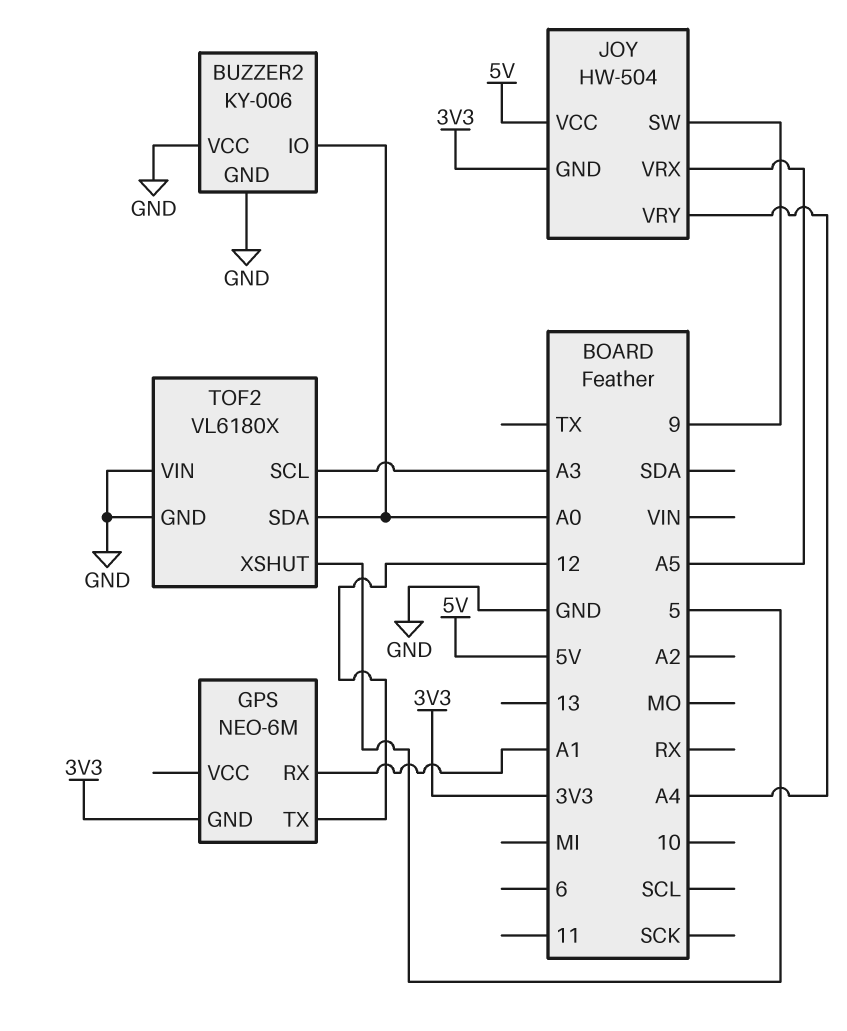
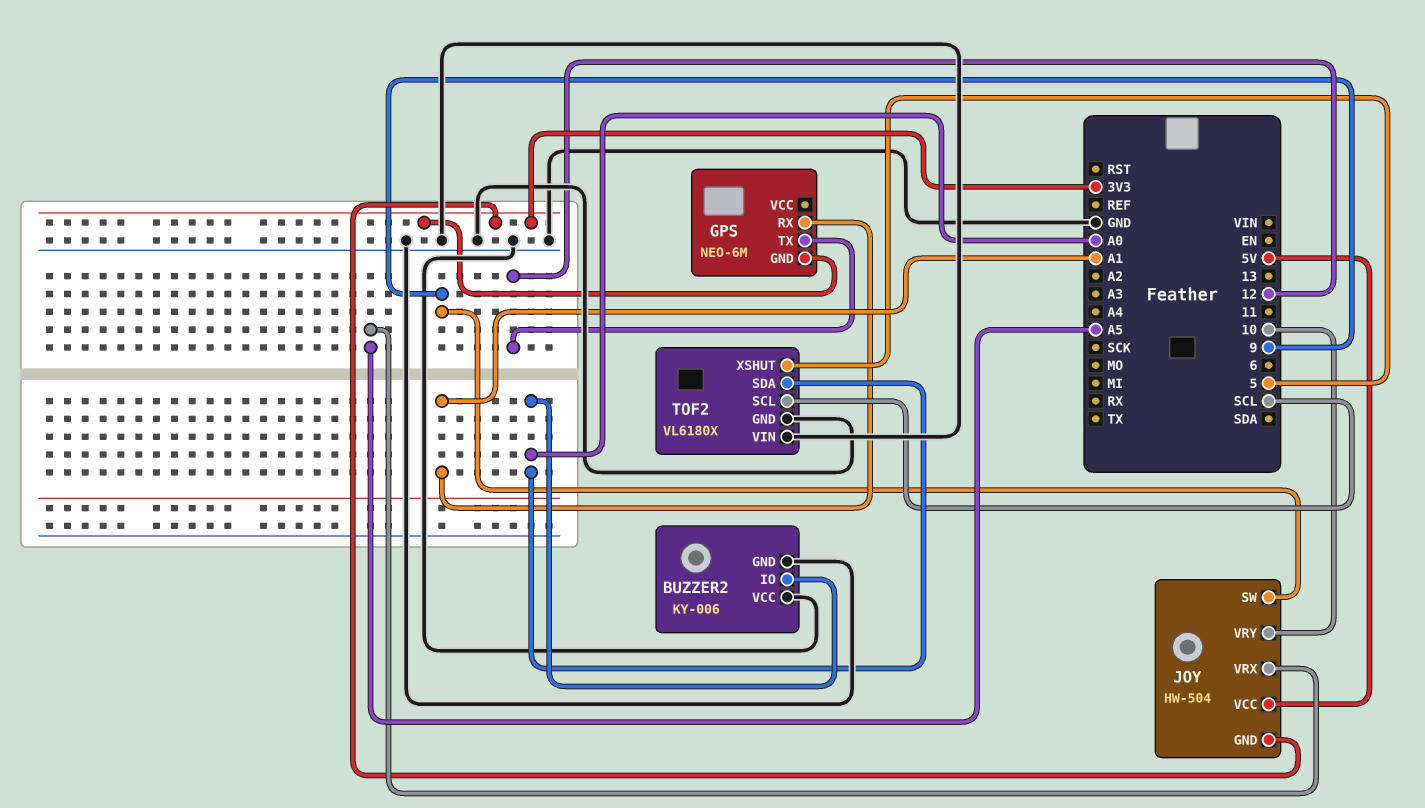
JOY pin VRY: A4 -> 10
TOF2 pin SCL: A3 -> SCL

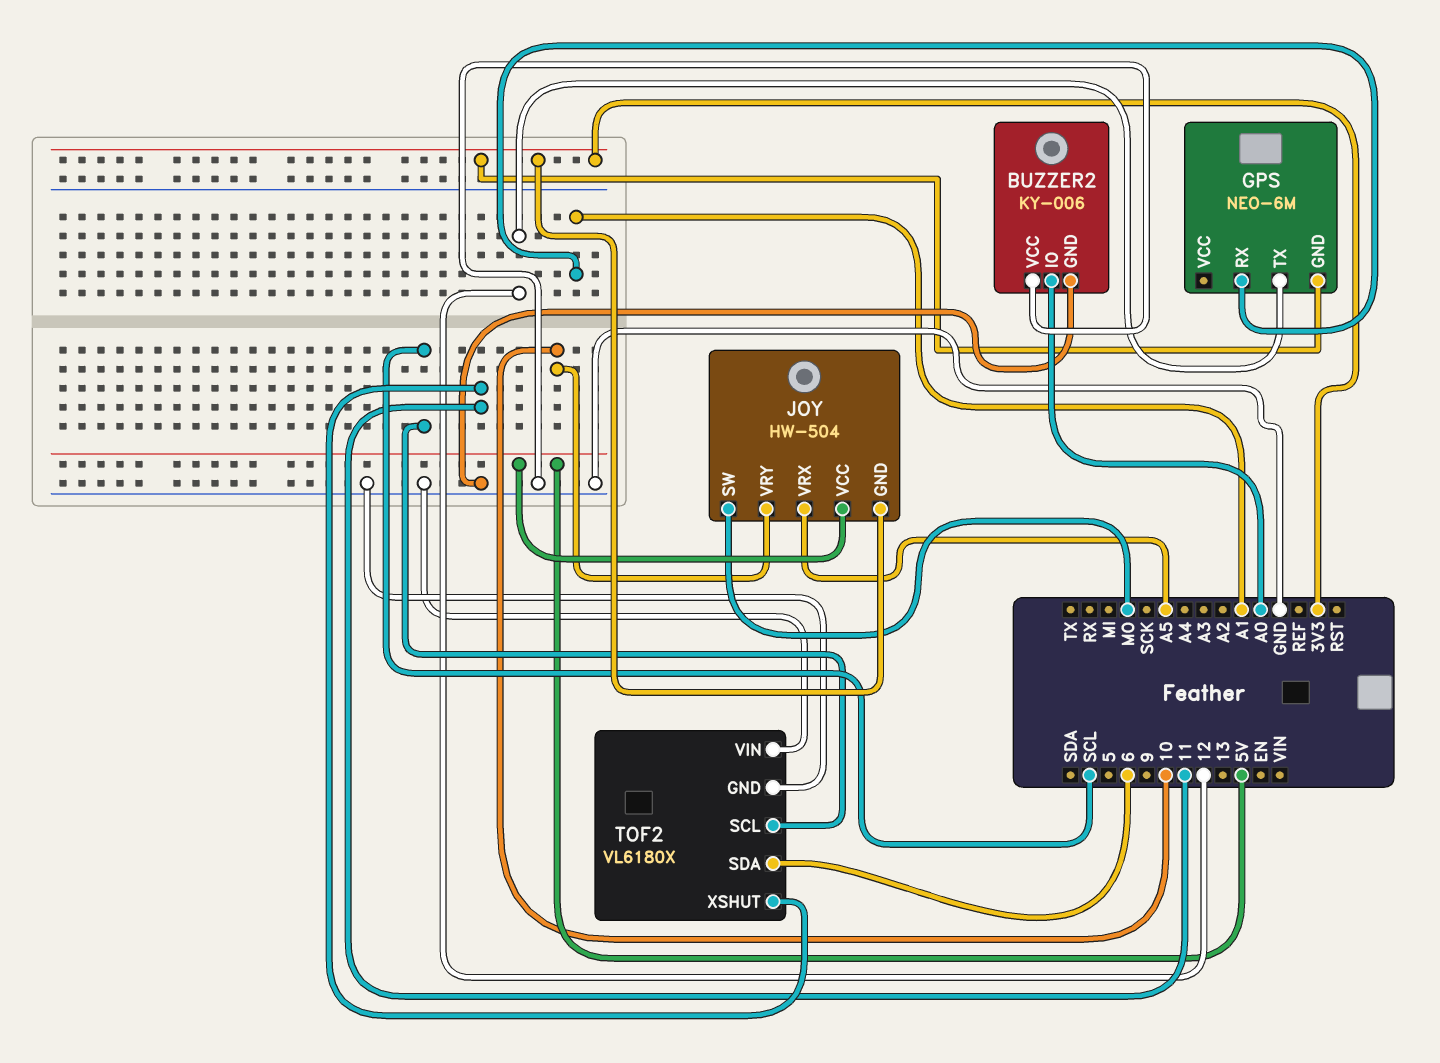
JOY pin SW: 9 -> MO
TOF2 pin SDA: A0 -> 6
TOF2 pin XSHUT: 5 -> 11

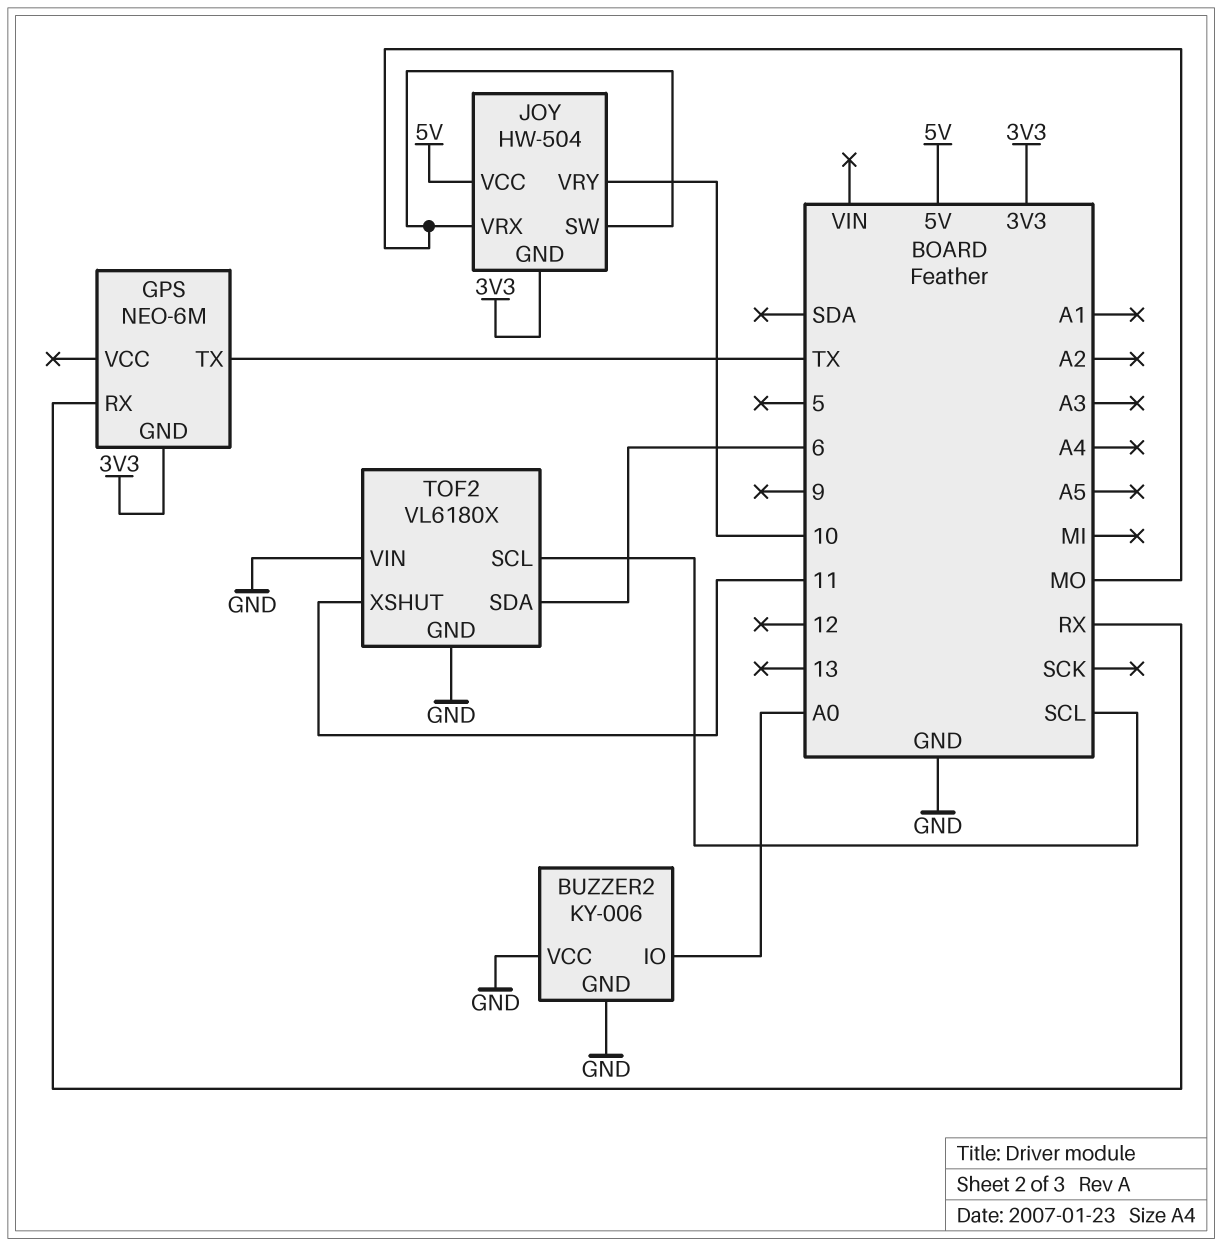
GPS pin RX: A1 -> RX
GPS pin TX: 12 -> TX
JOY pin VRX: A5 -> MO

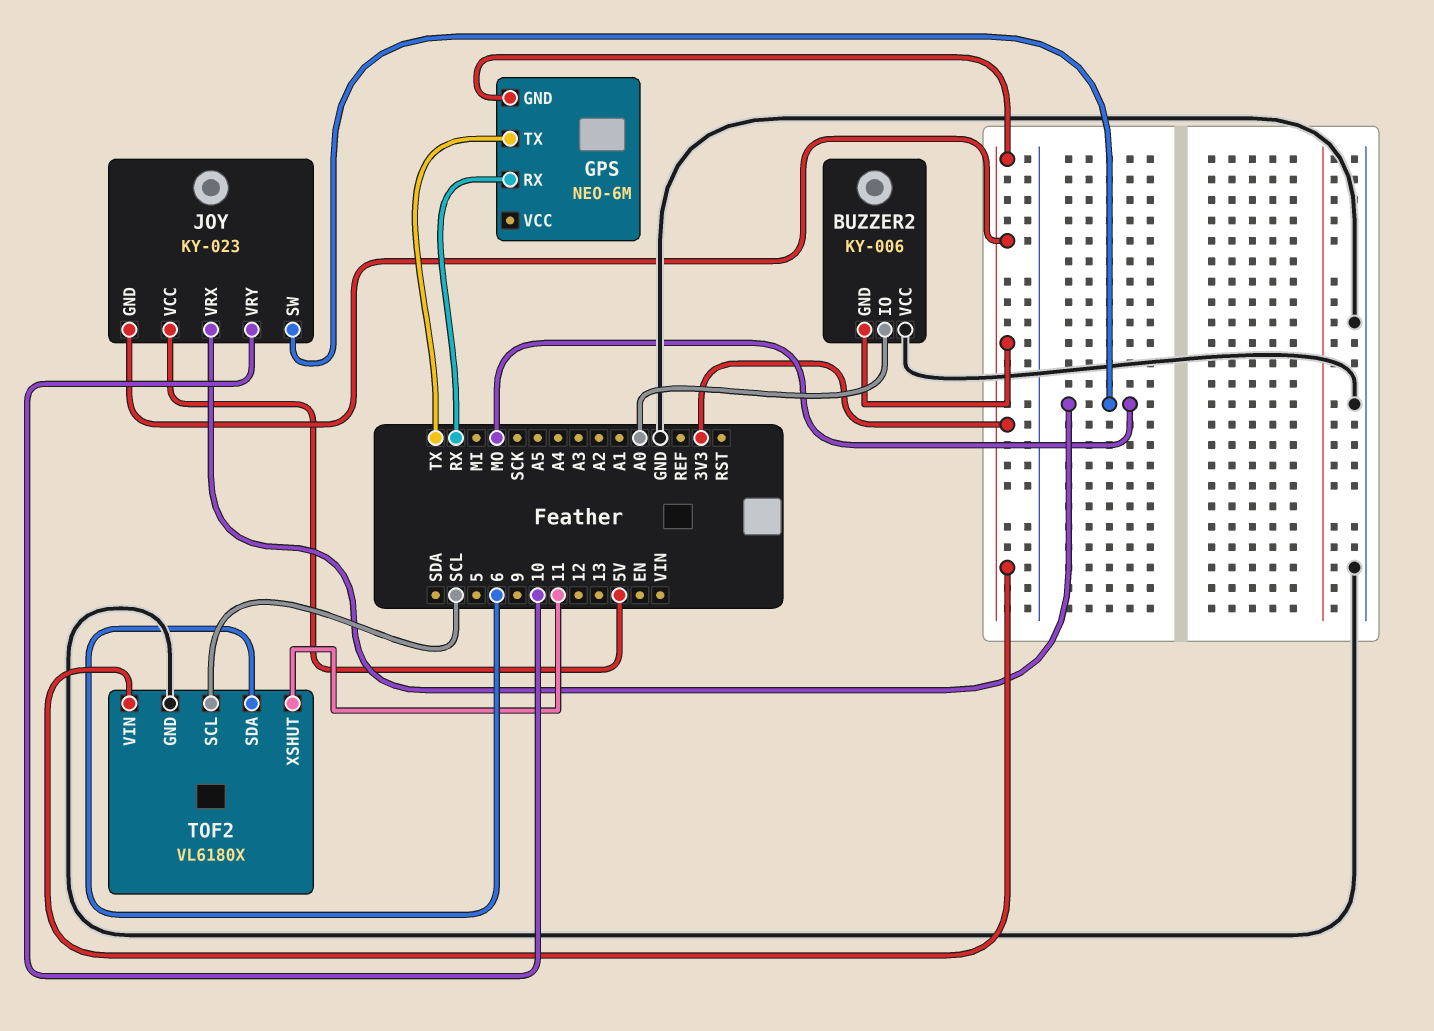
BUZZER2 pin GND: GND -> 3V3
JOY: HW-504 -> KY-023
TOF2 pin VIN: GND -> 3V3

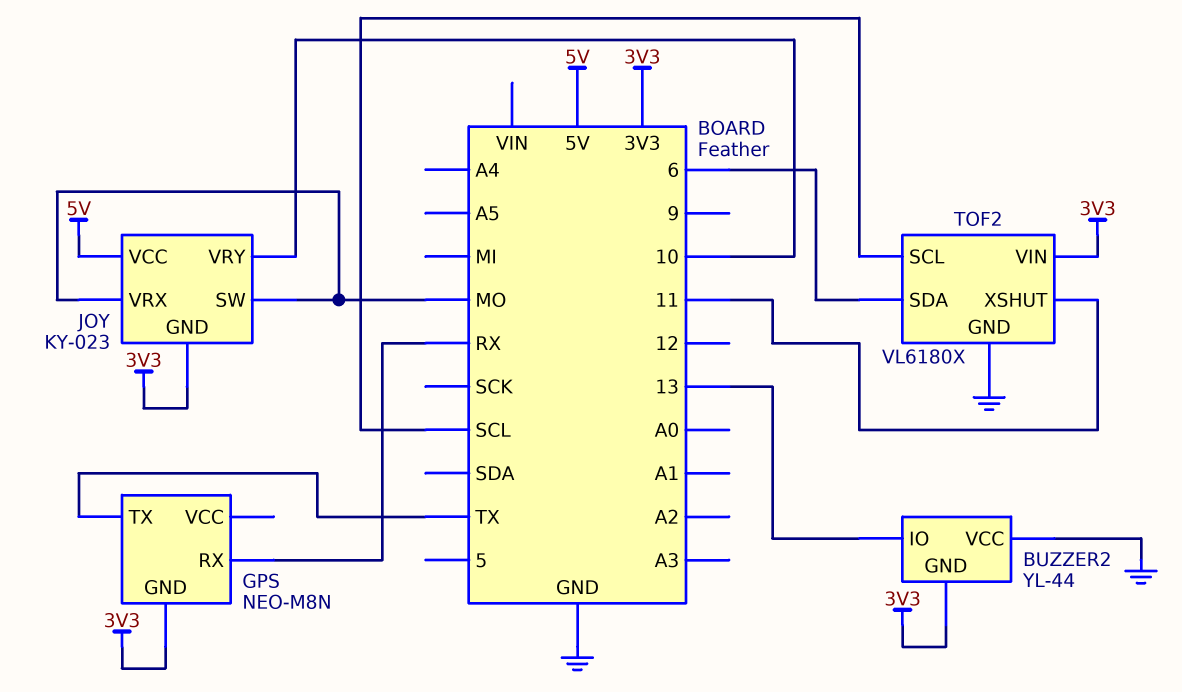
BUZZER2: KY-006 -> YL-44
BUZZER2 pin IO: A0 -> 13
GPS: NEO-6M -> NEO-M8N

